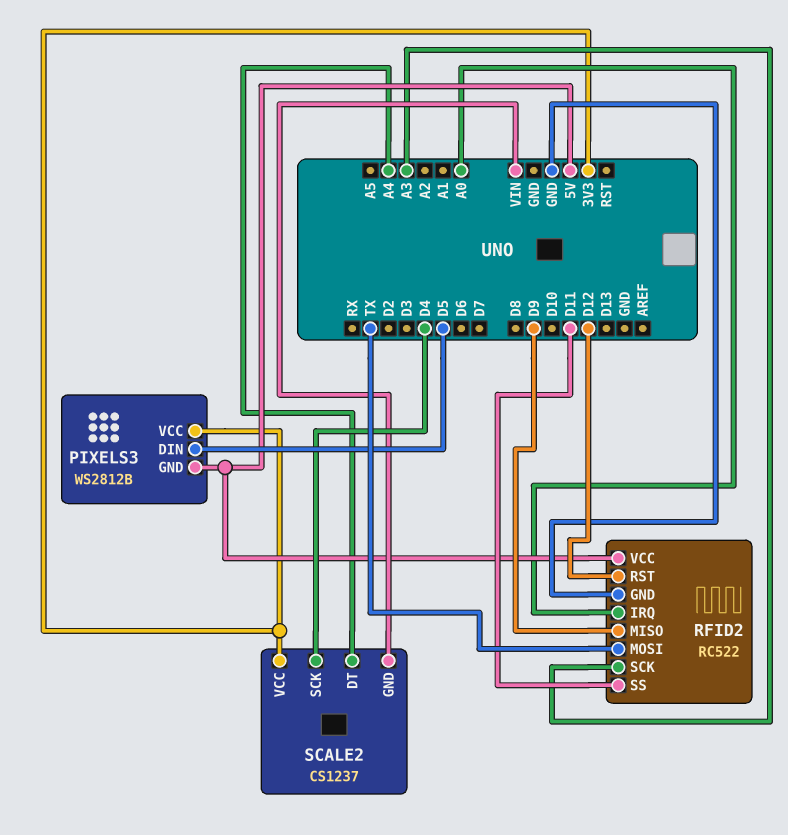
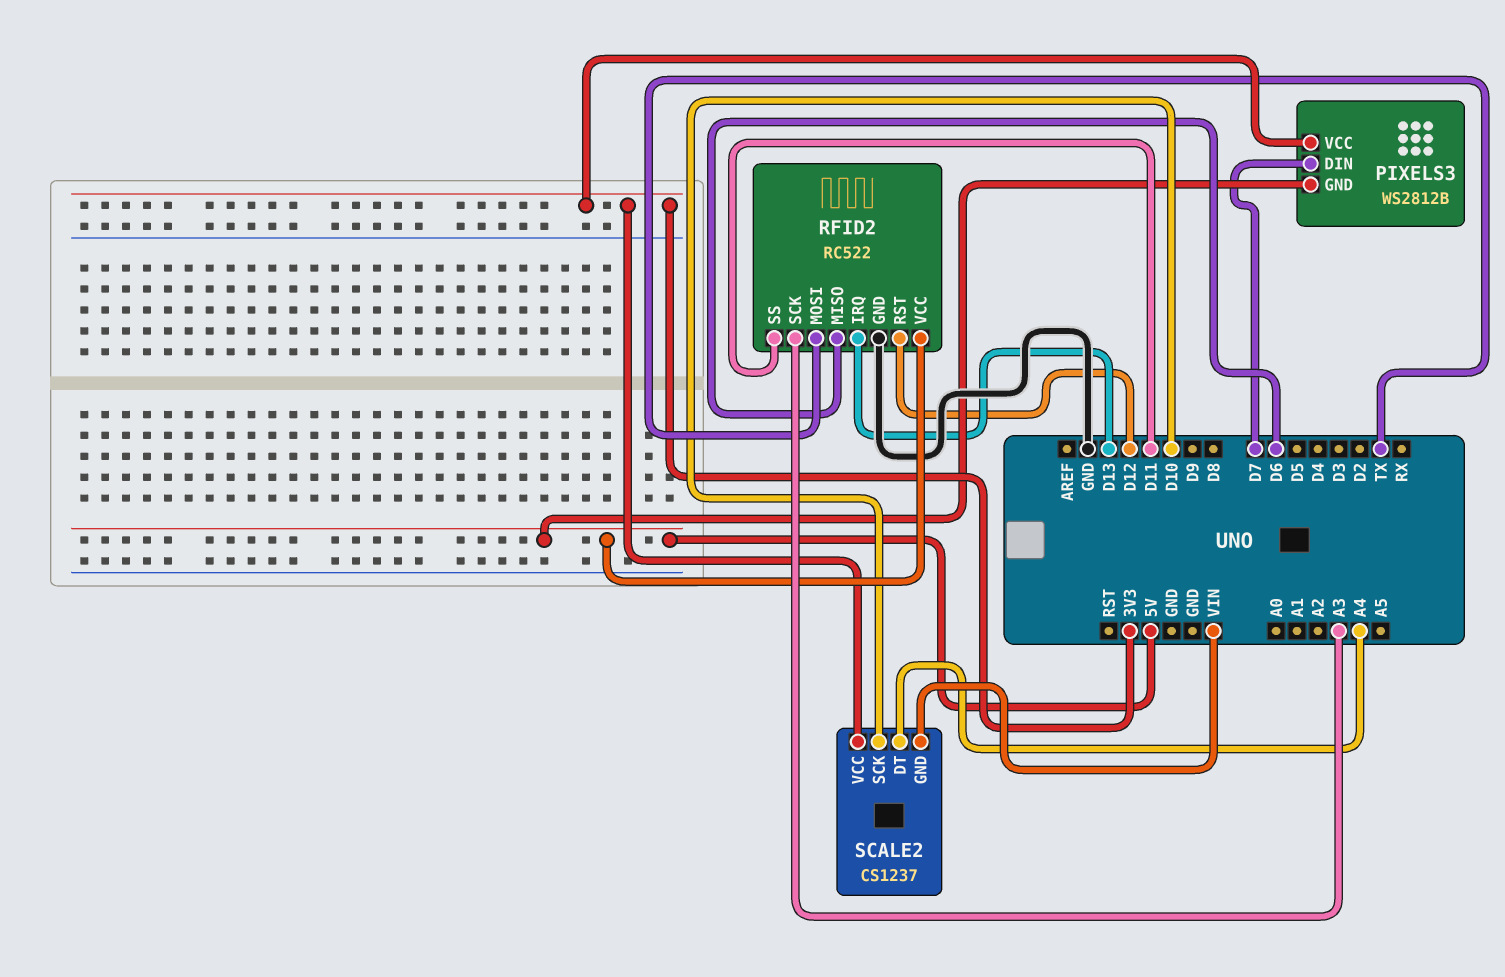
PIXELS3 pin DIN: D5 -> D7
RFID2 pin IRQ: A0 -> D13
RFID2 pin MISO: D9 -> D6
SCALE2 pin SCK: D4 -> D10

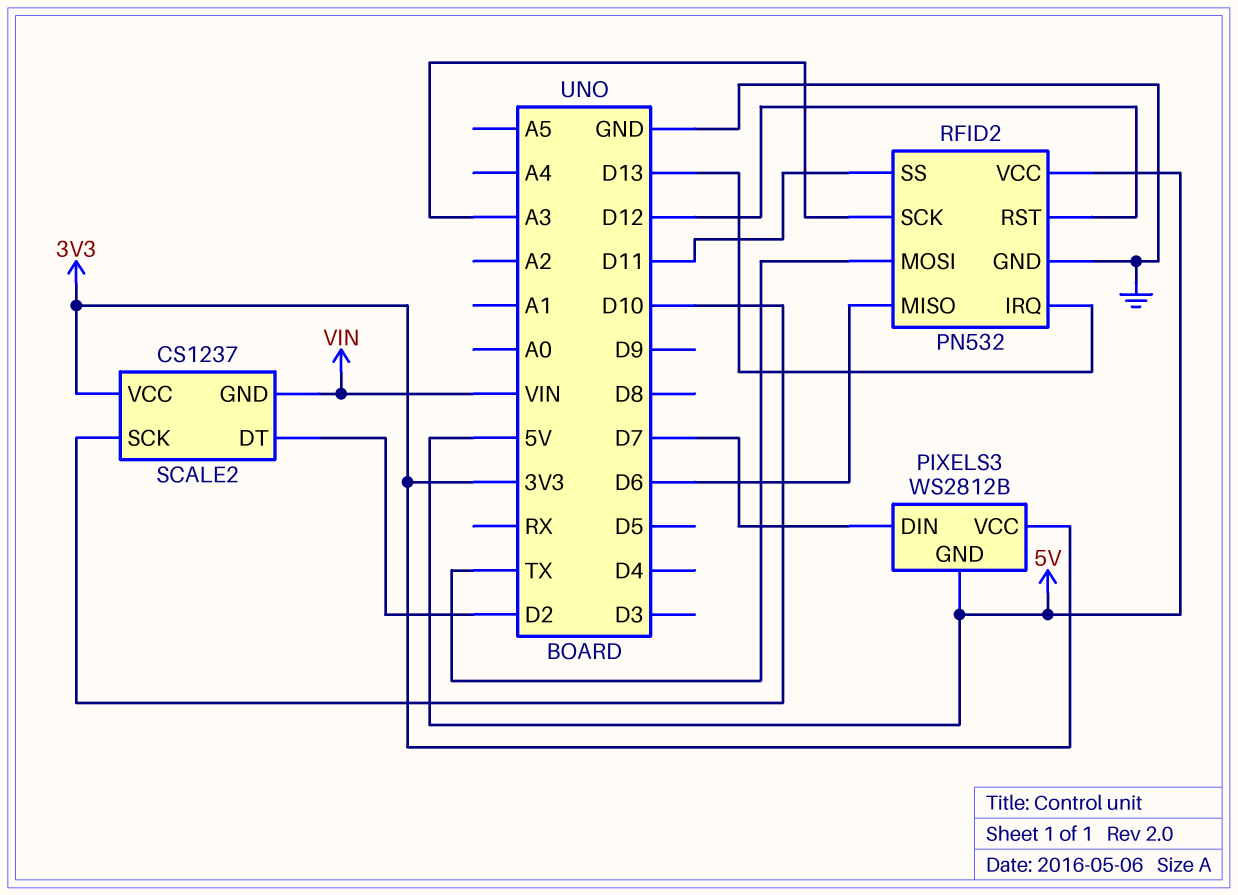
RFID2: RC522 -> PN532
SCALE2 pin DT: A4 -> D2

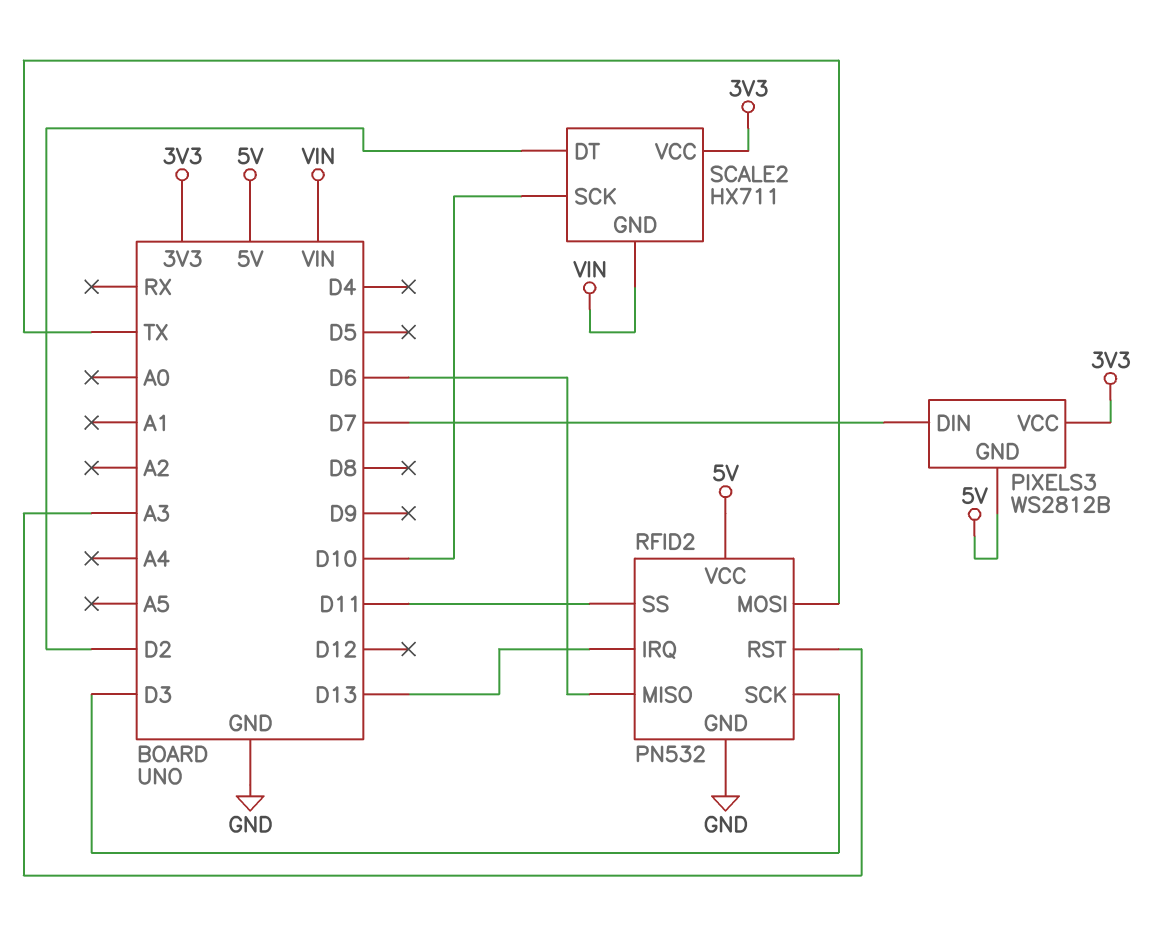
RFID2 pin RST: D12 -> A3
RFID2 pin SCK: A3 -> D3
SCALE2: CS1237 -> HX711

